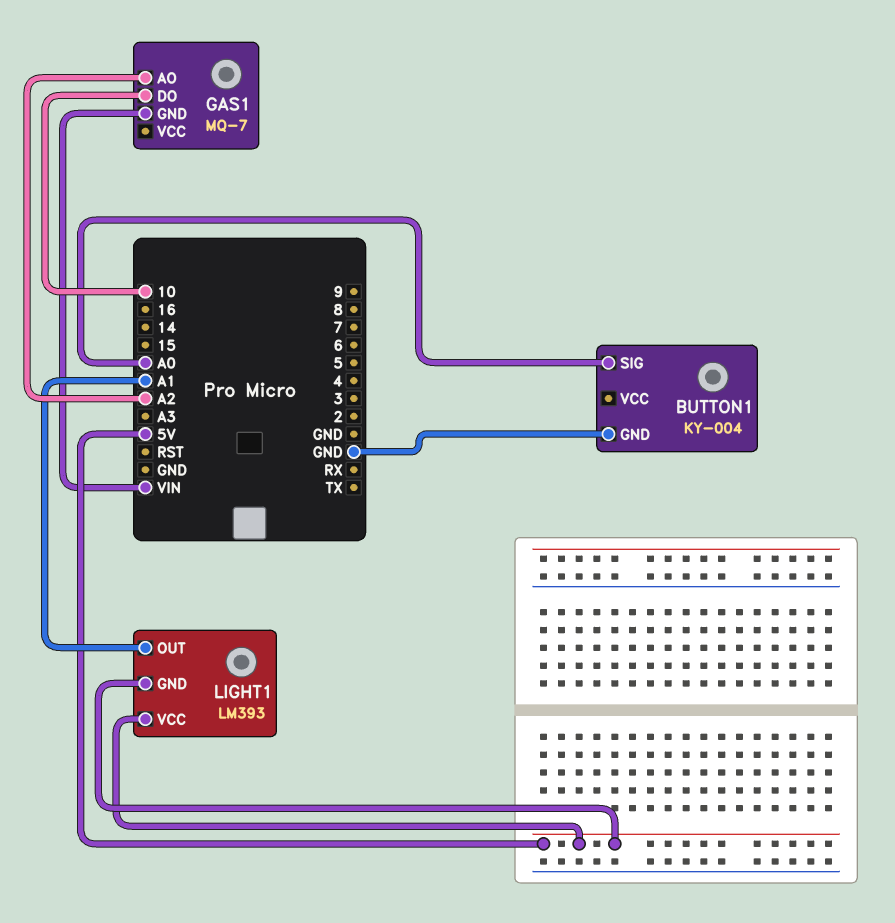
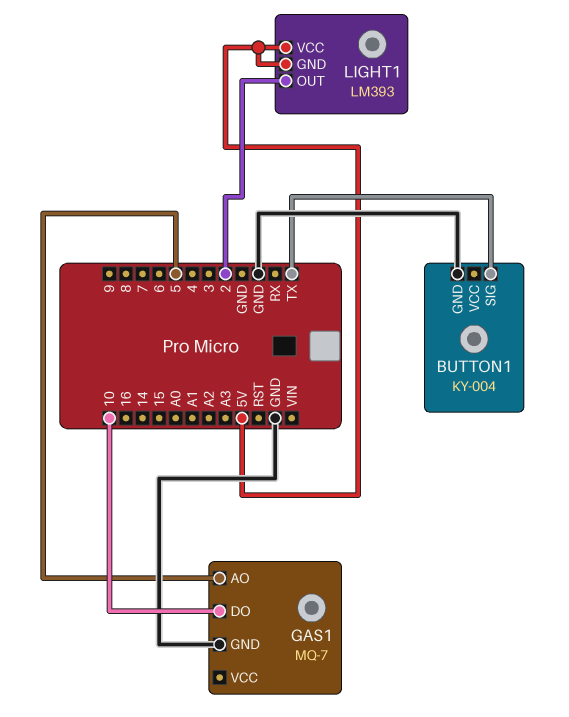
BUTTON1 pin SIG: A0 -> TX
GAS1 pin AO: A2 -> 5
GAS1 pin GND: VIN -> GND
LIGHT1 pin OUT: A1 -> 2

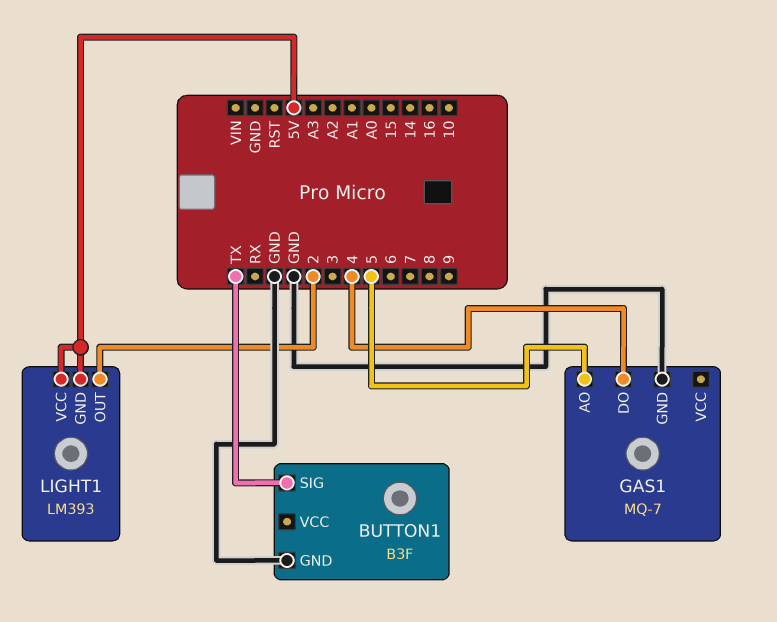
BUTTON1: KY-004 -> B3F
GAS1 pin DO: 10 -> 4

